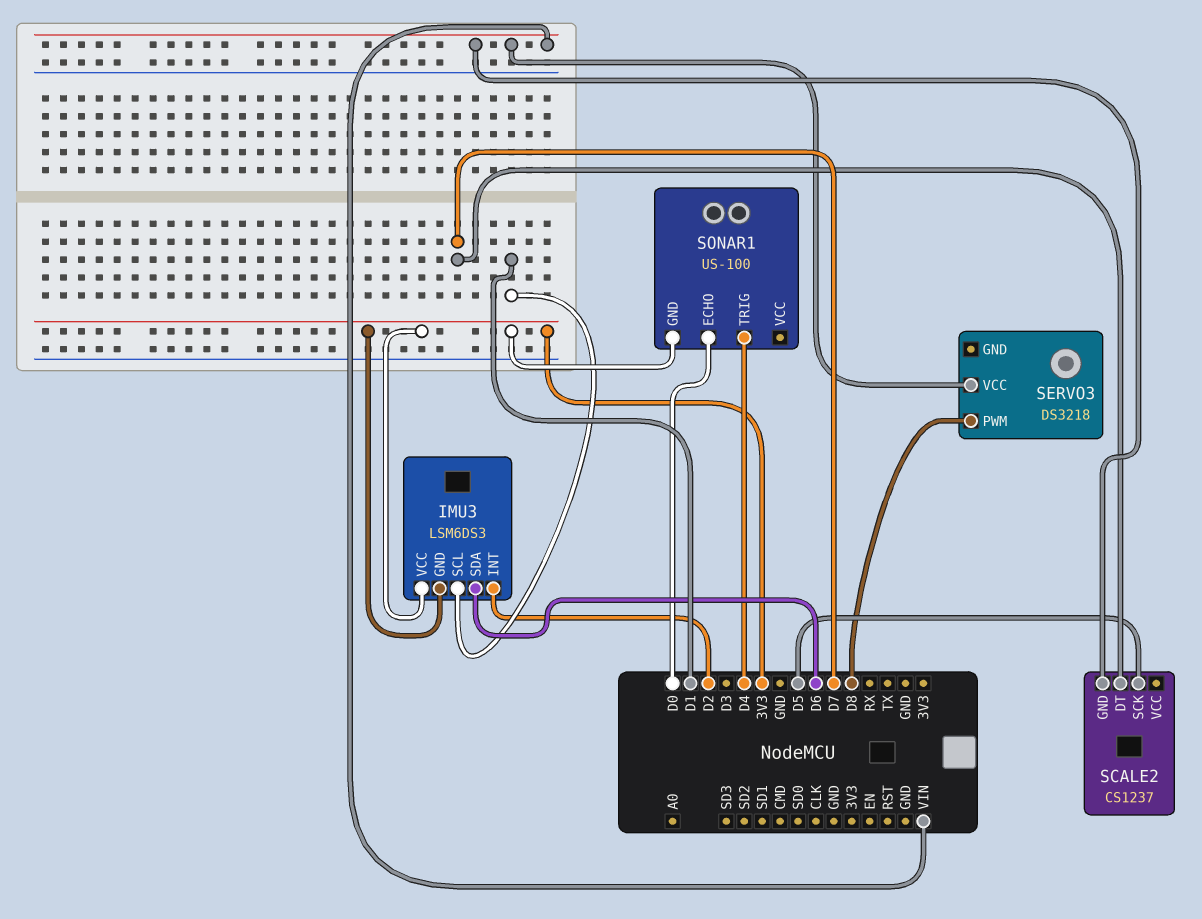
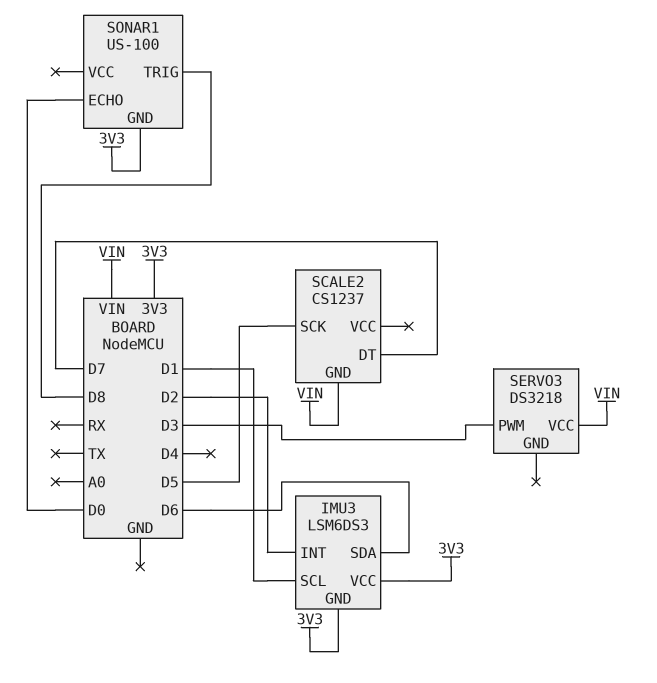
SERVO3 pin PWM: D8 -> D3
SONAR1 pin TRIG: D4 -> D8

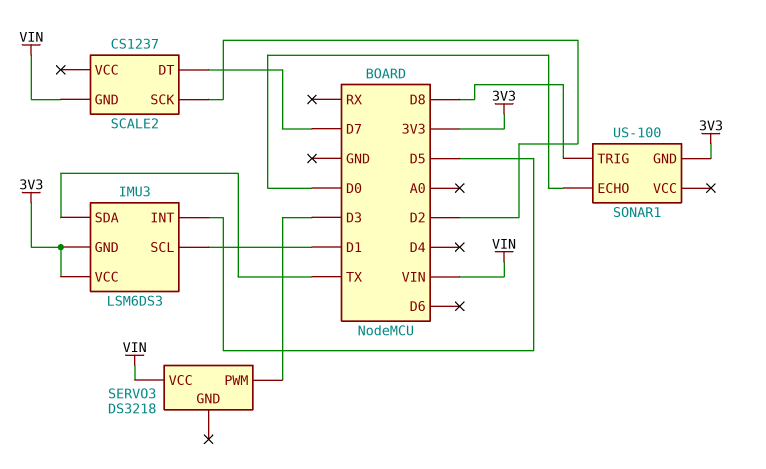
IMU3 pin INT: D2 -> D5
IMU3 pin SDA: D6 -> TX
SCALE2 pin SCK: D5 -> D2

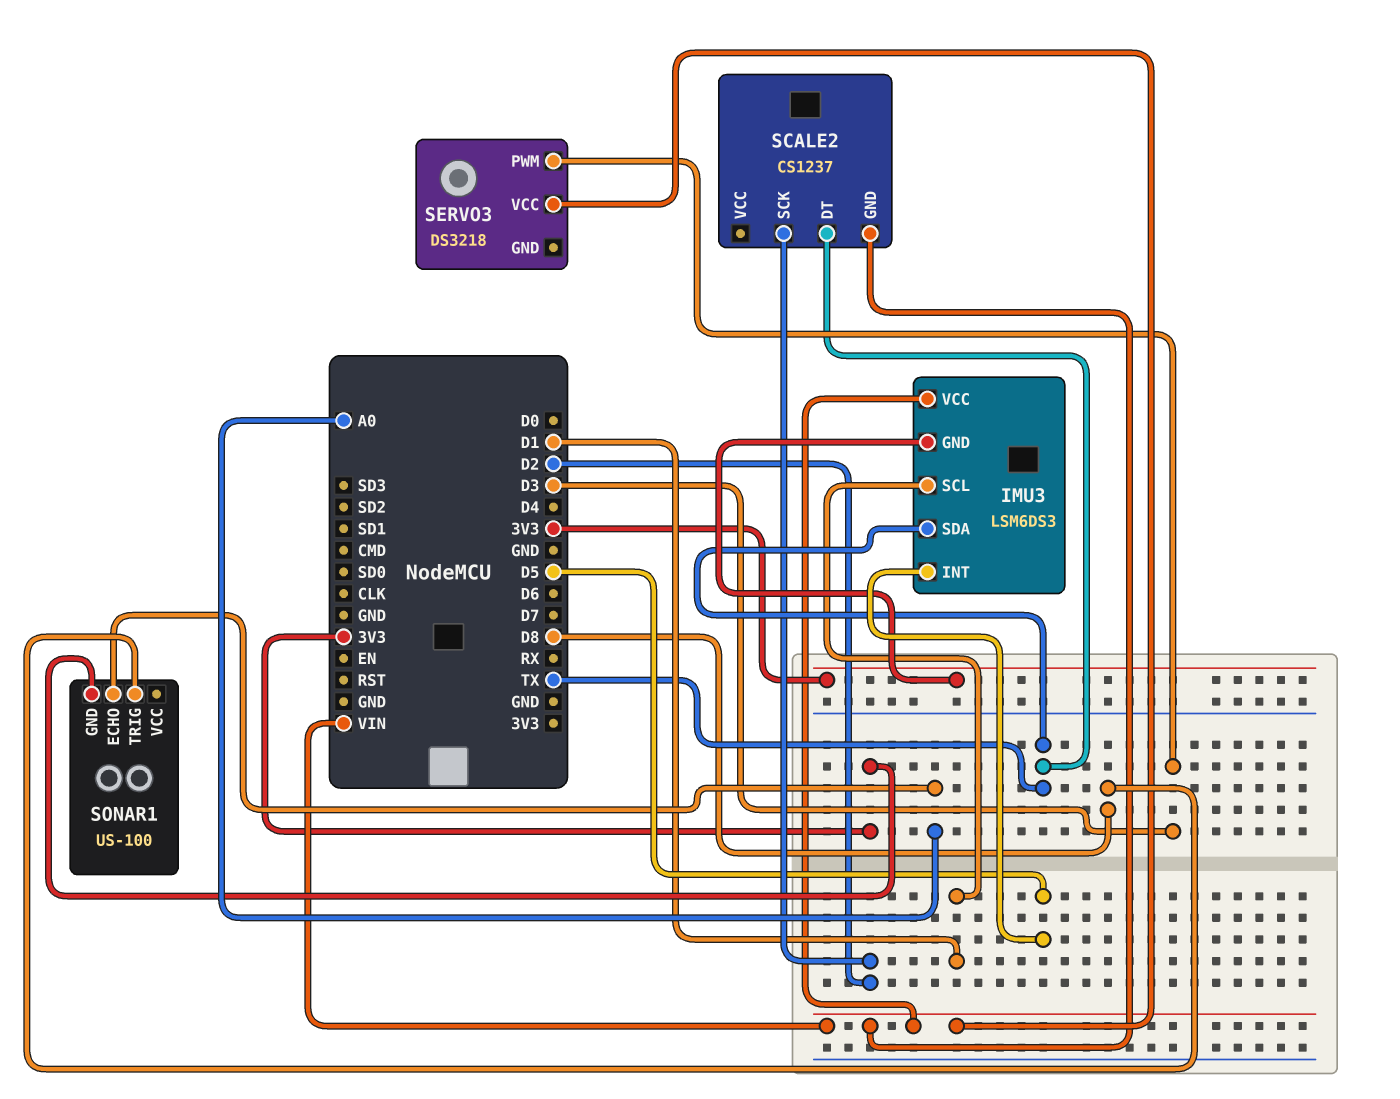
IMU3 pin VCC: 3V3 -> VIN
SCALE2 pin DT: D7 -> TX
SONAR1 pin ECHO: D0 -> A0

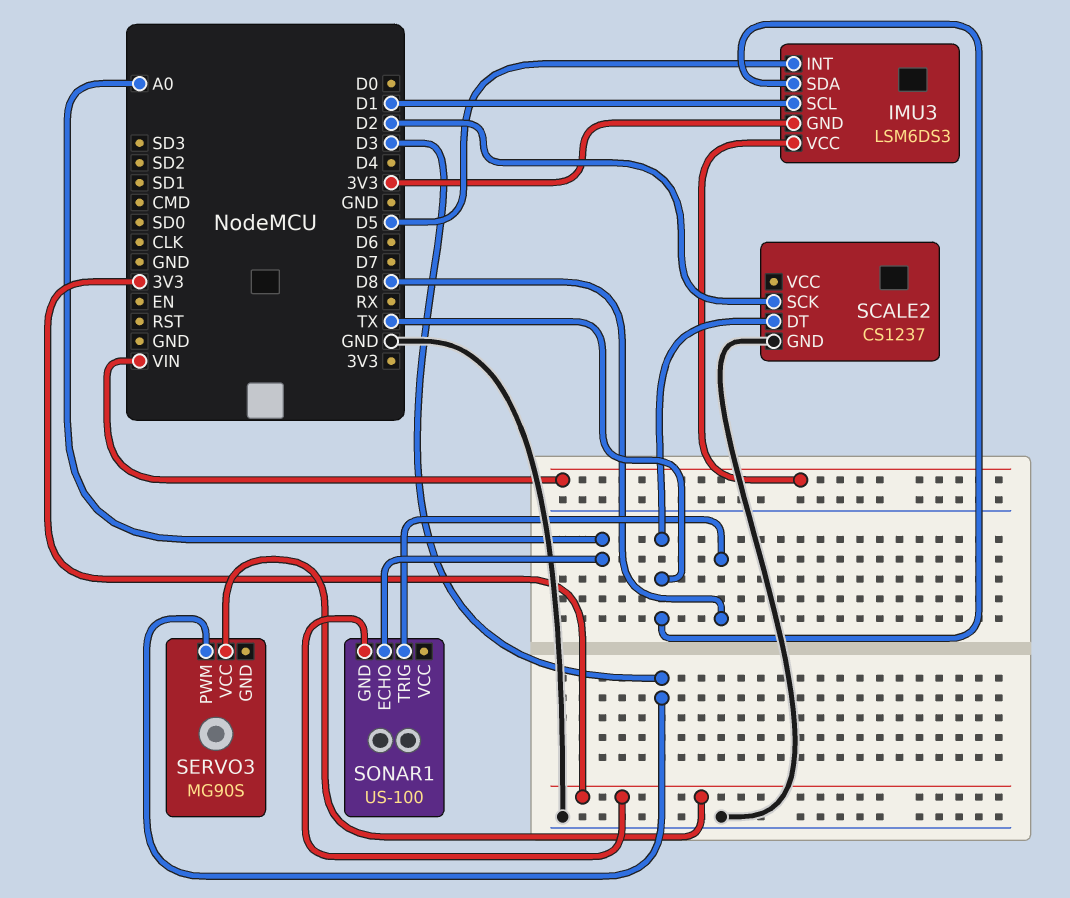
SCALE2 pin GND: VIN -> GND
SERVO3: DS3218 -> MG90S
SERVO3 pin VCC: VIN -> 3V3

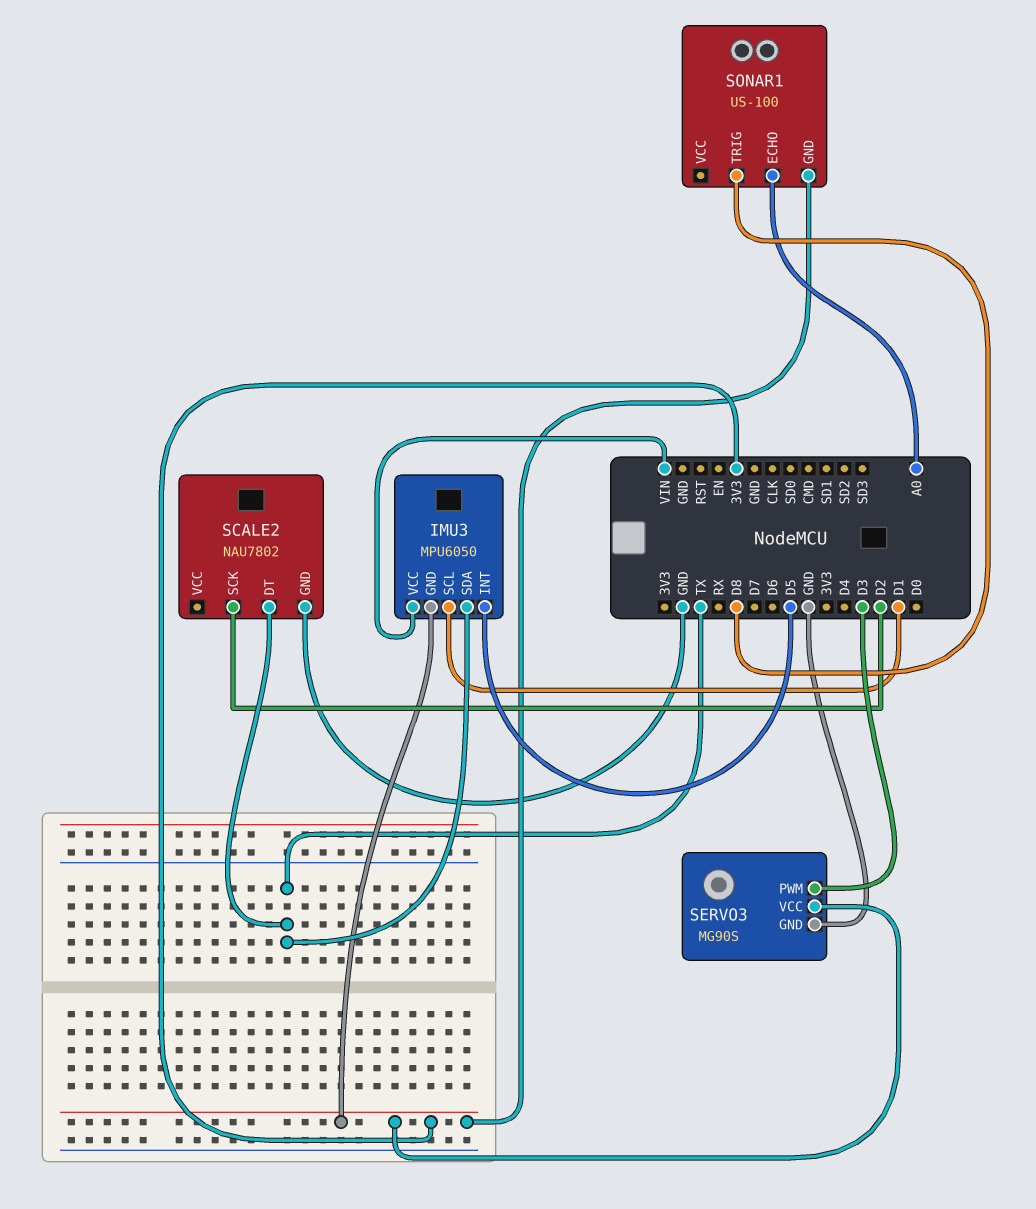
IMU3: LSM6DS3 -> MPU6050
SCALE2: CS1237 -> NAU7802
SERVO3 pin GND: none -> GND

